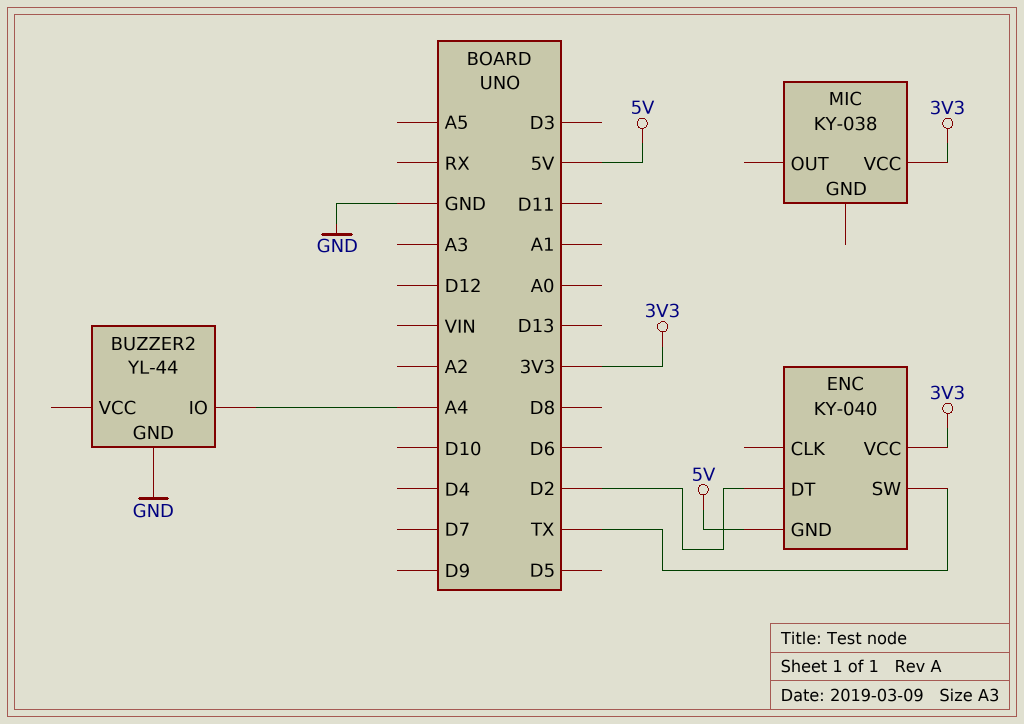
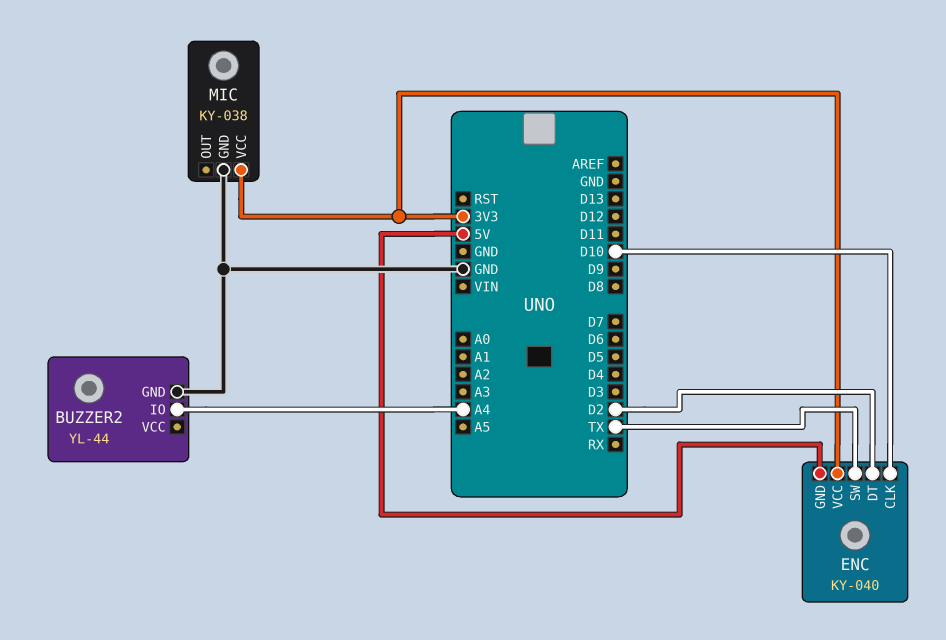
ENC pin CLK: none -> D10
MIC pin GND: none -> GND

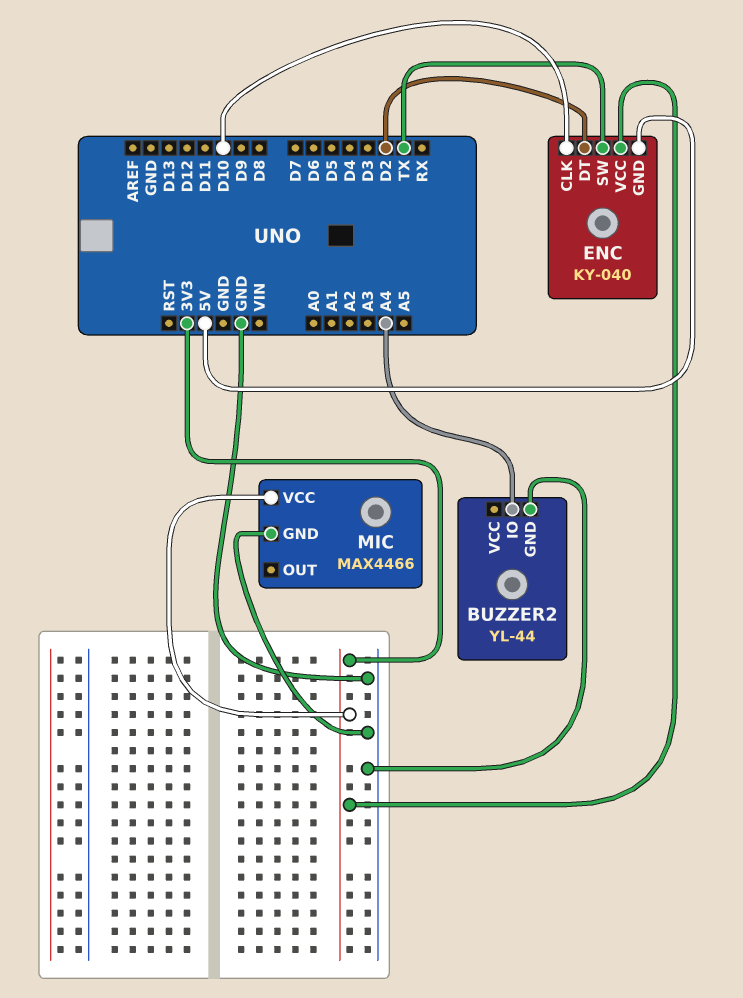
MIC: KY-038 -> MAX4466

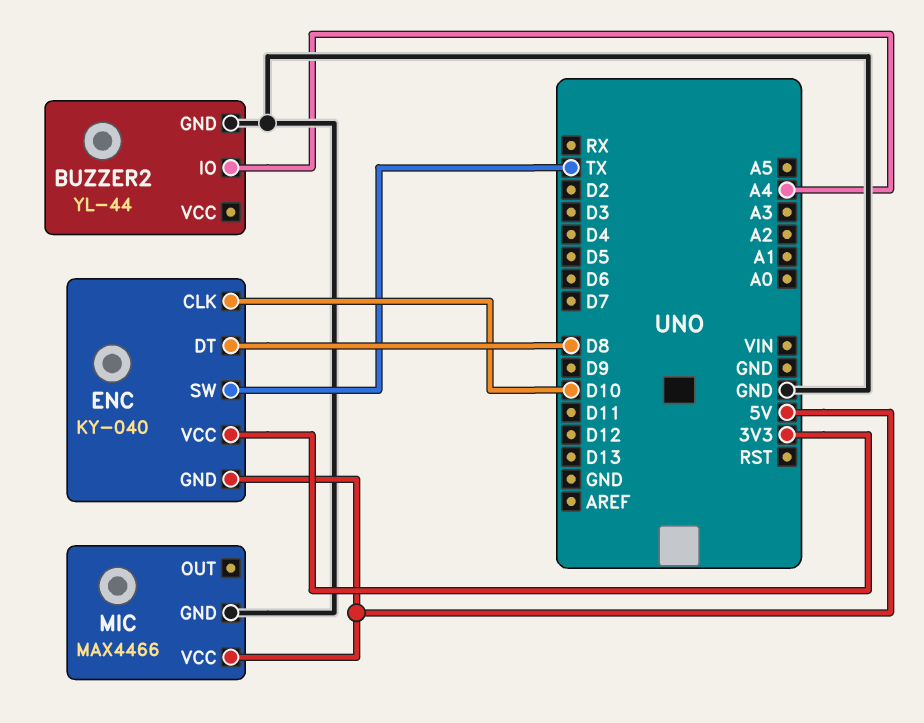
ENC pin DT: D2 -> D8
MIC pin VCC: 3V3 -> 5V

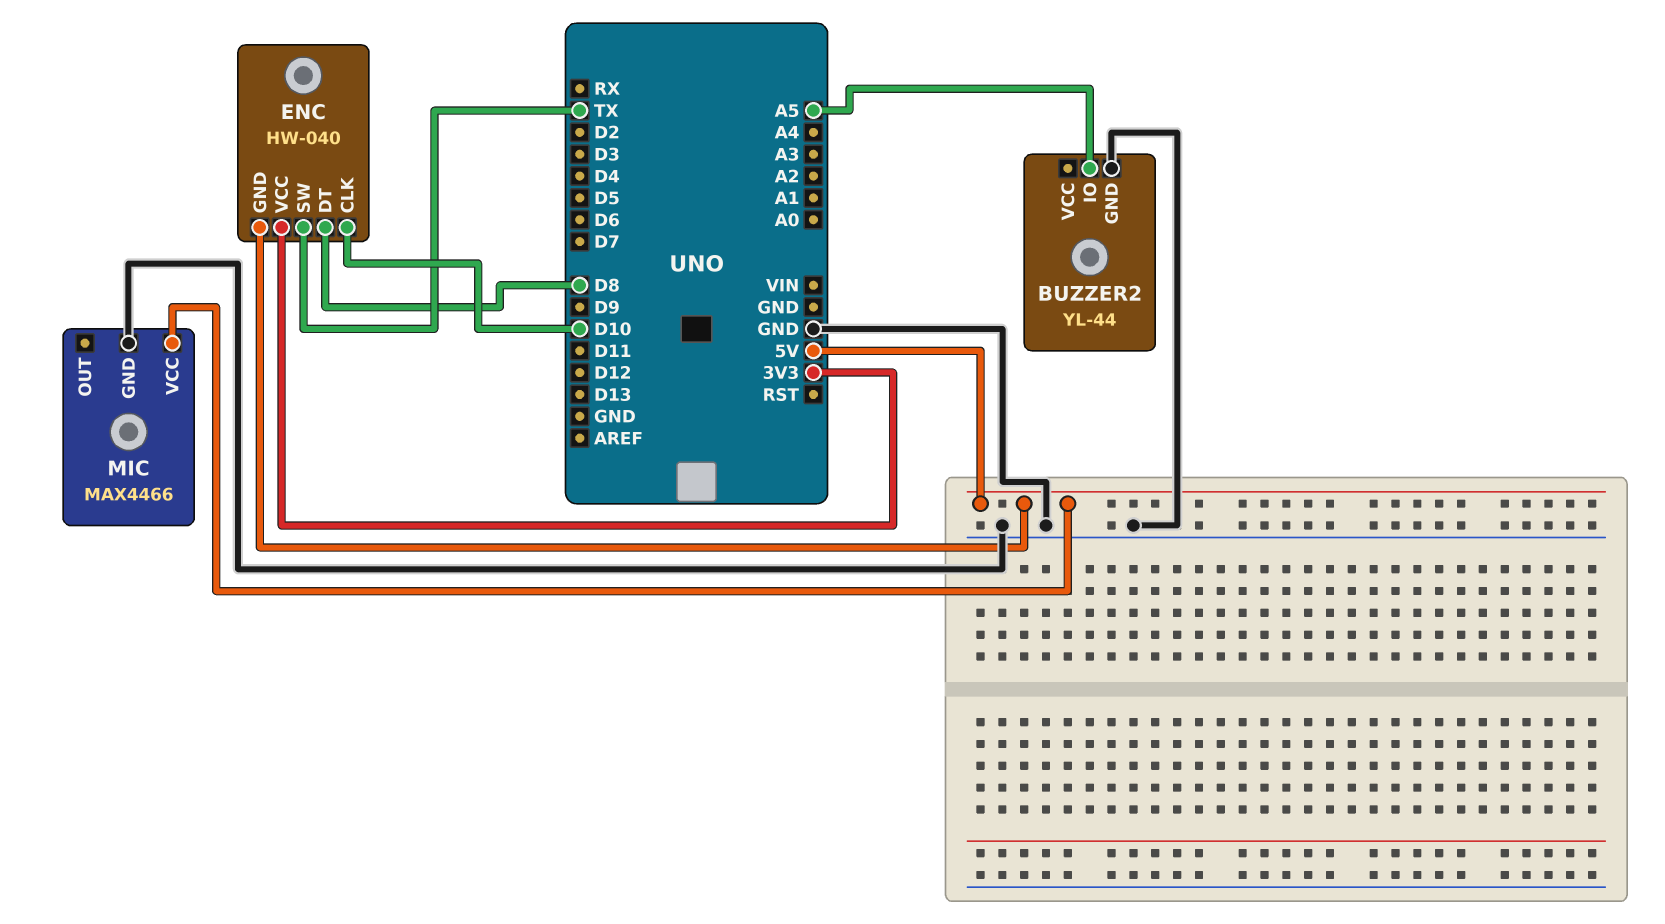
BUZZER2 pin IO: A4 -> A5
ENC: KY-040 -> HW-040

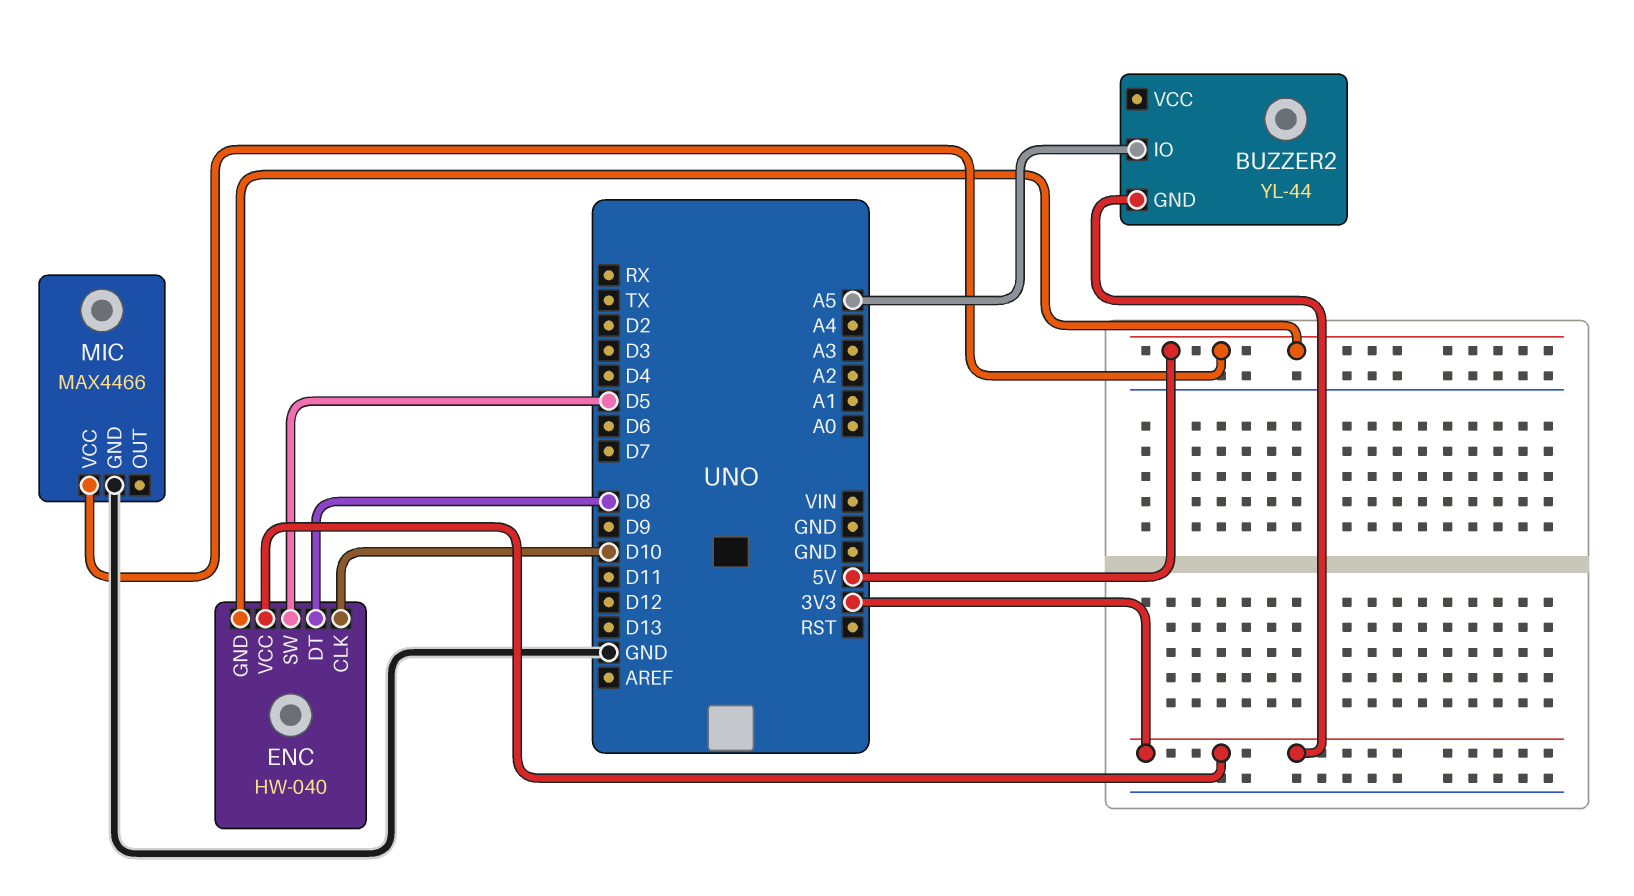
BUZZER2 pin GND: GND -> 3V3
ENC pin SW: TX -> D5

